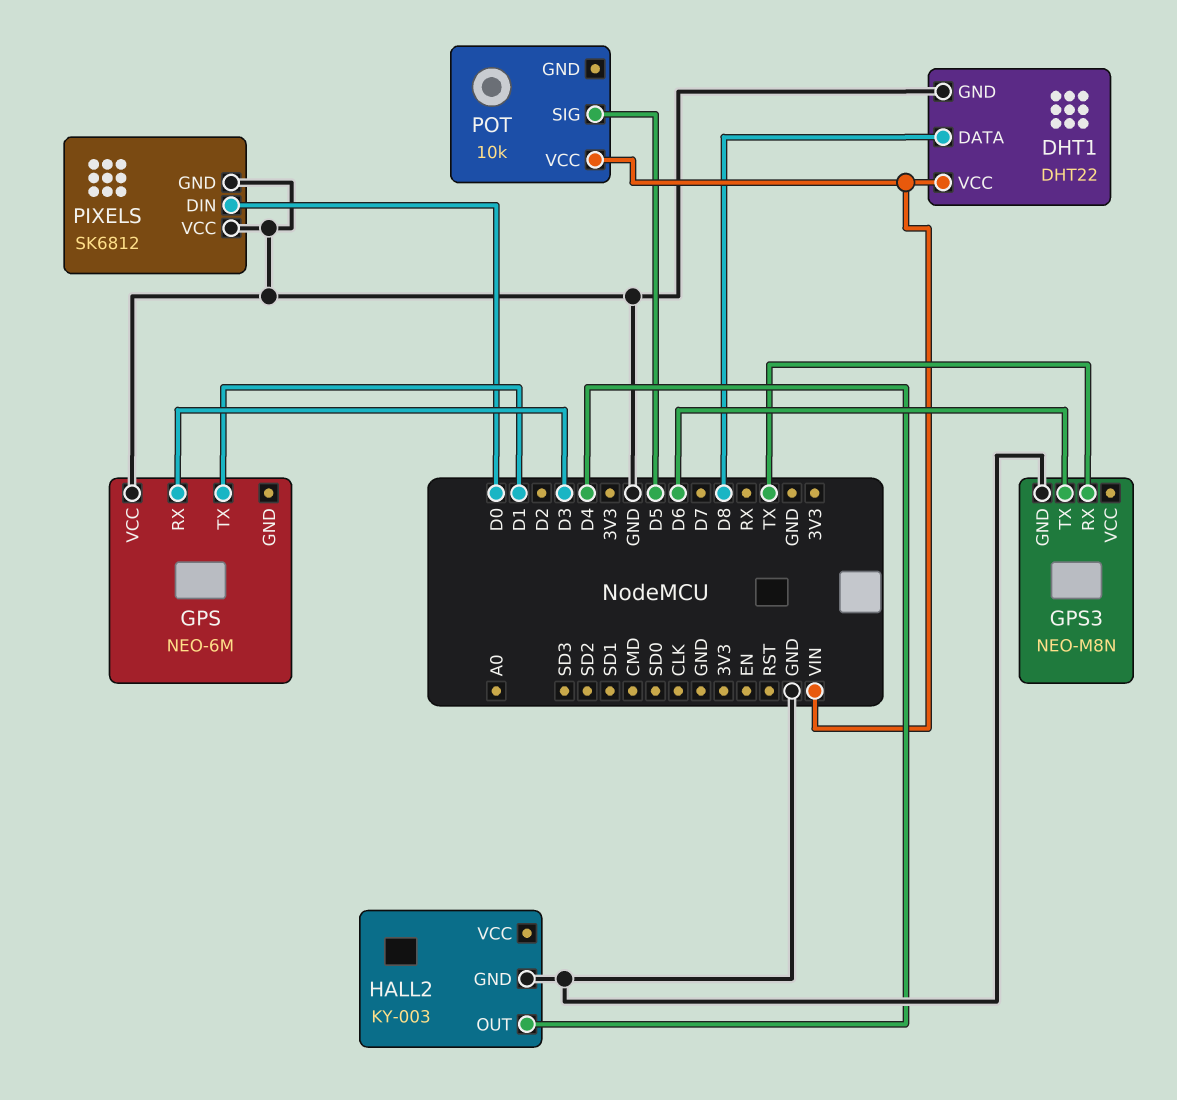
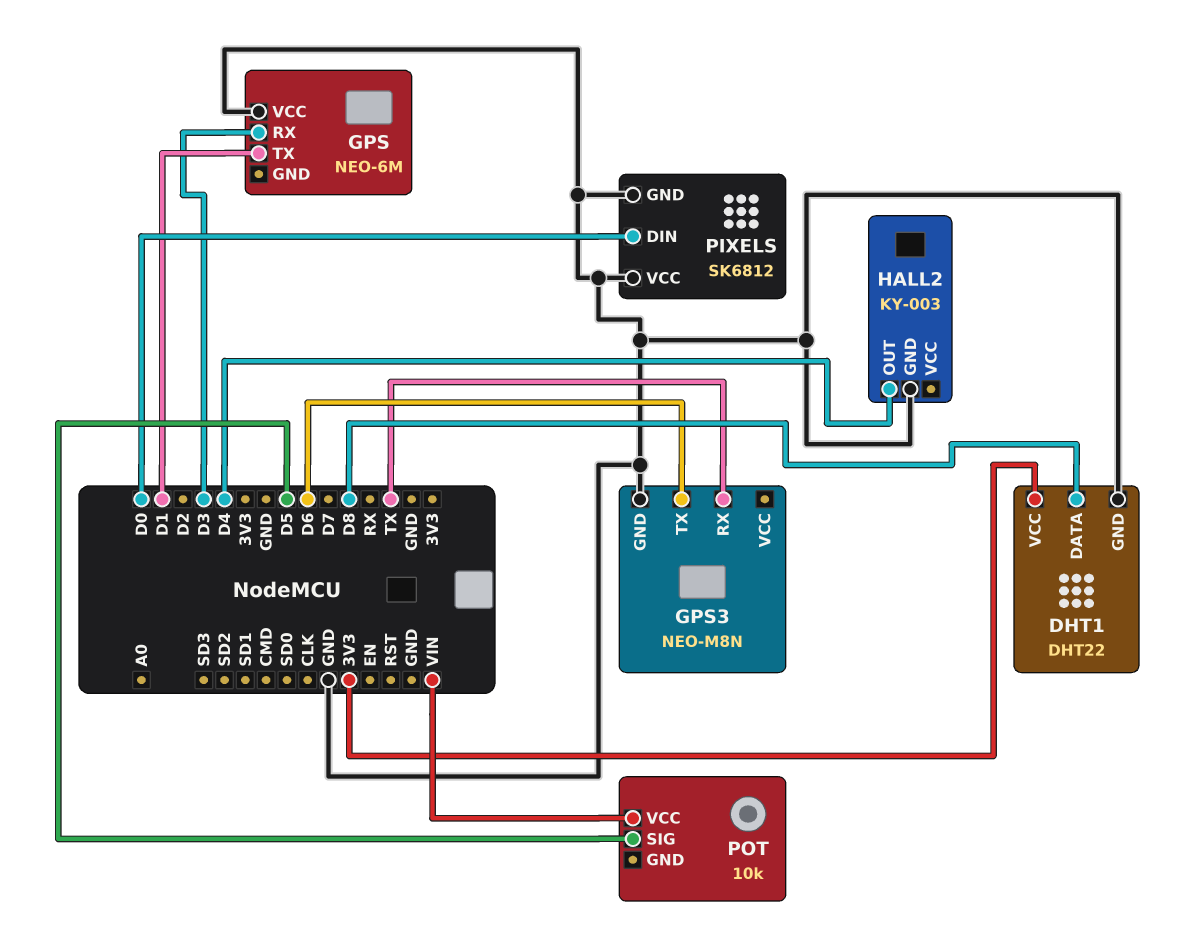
DHT1 pin VCC: VIN -> 3V3

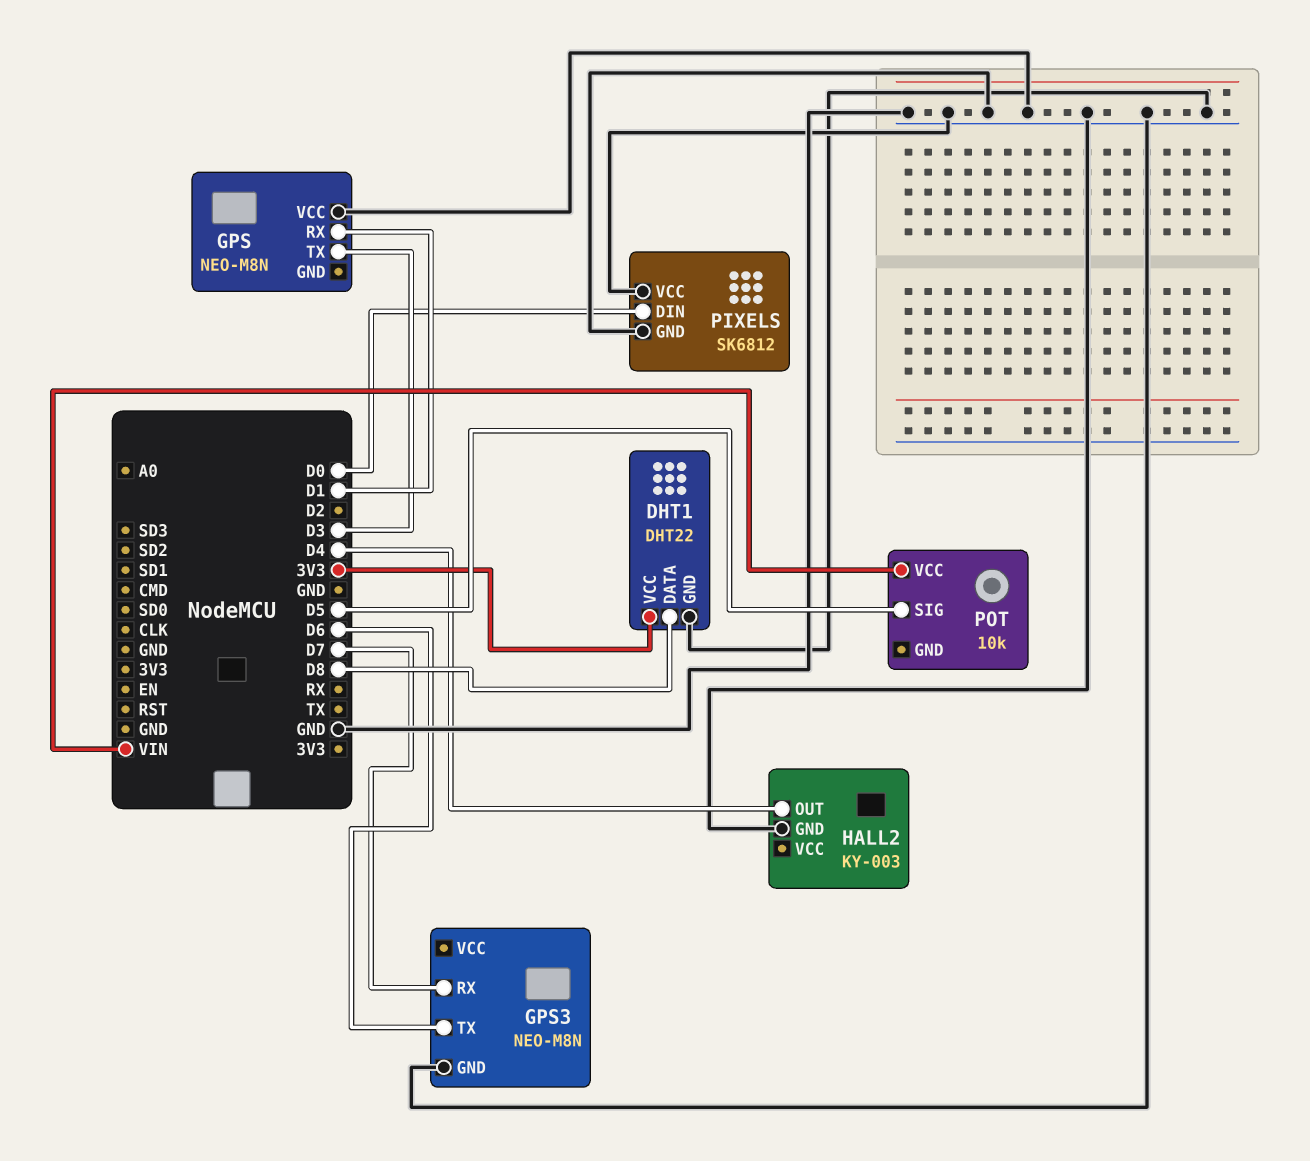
GPS: NEO-6M -> NEO-M8N
GPS pin RX: D3 -> D1
GPS pin TX: D1 -> D3
GPS3 pin RX: TX -> D7

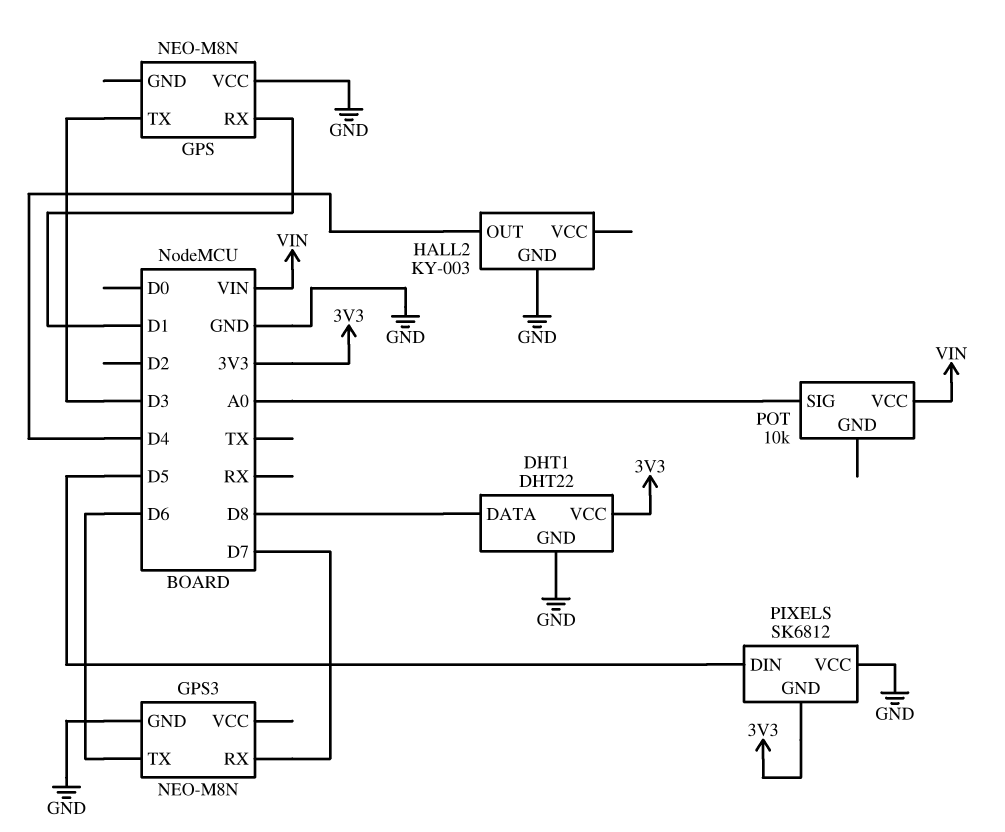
PIXELS pin DIN: D0 -> D5
PIXELS pin GND: GND -> 3V3
POT pin SIG: D5 -> A0

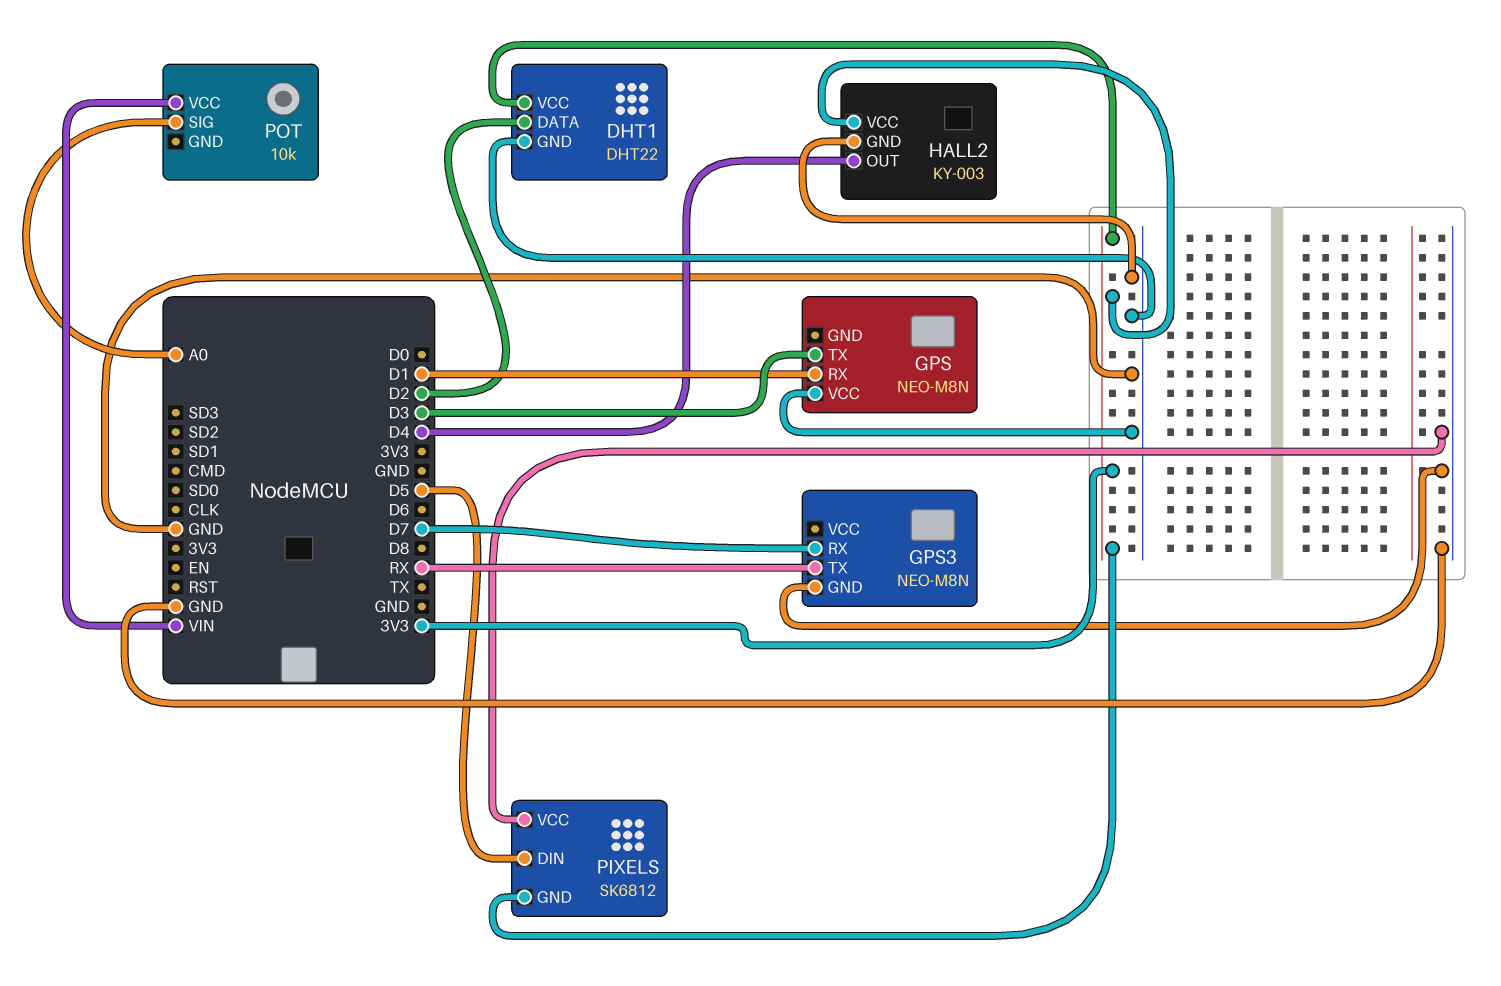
DHT1 pin DATA: D8 -> D2
GPS3 pin TX: D6 -> RX
HALL2 pin VCC: none -> 3V3

